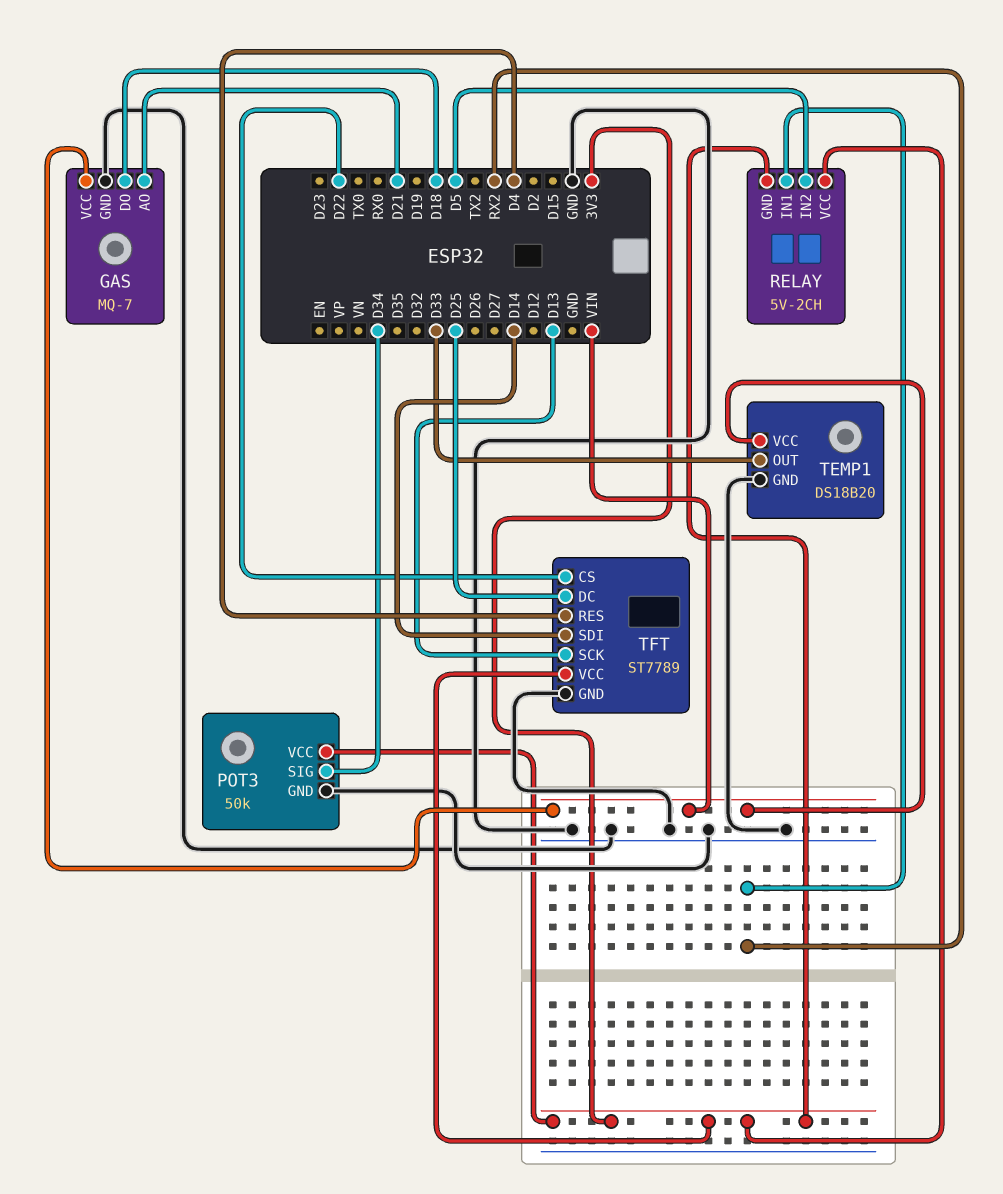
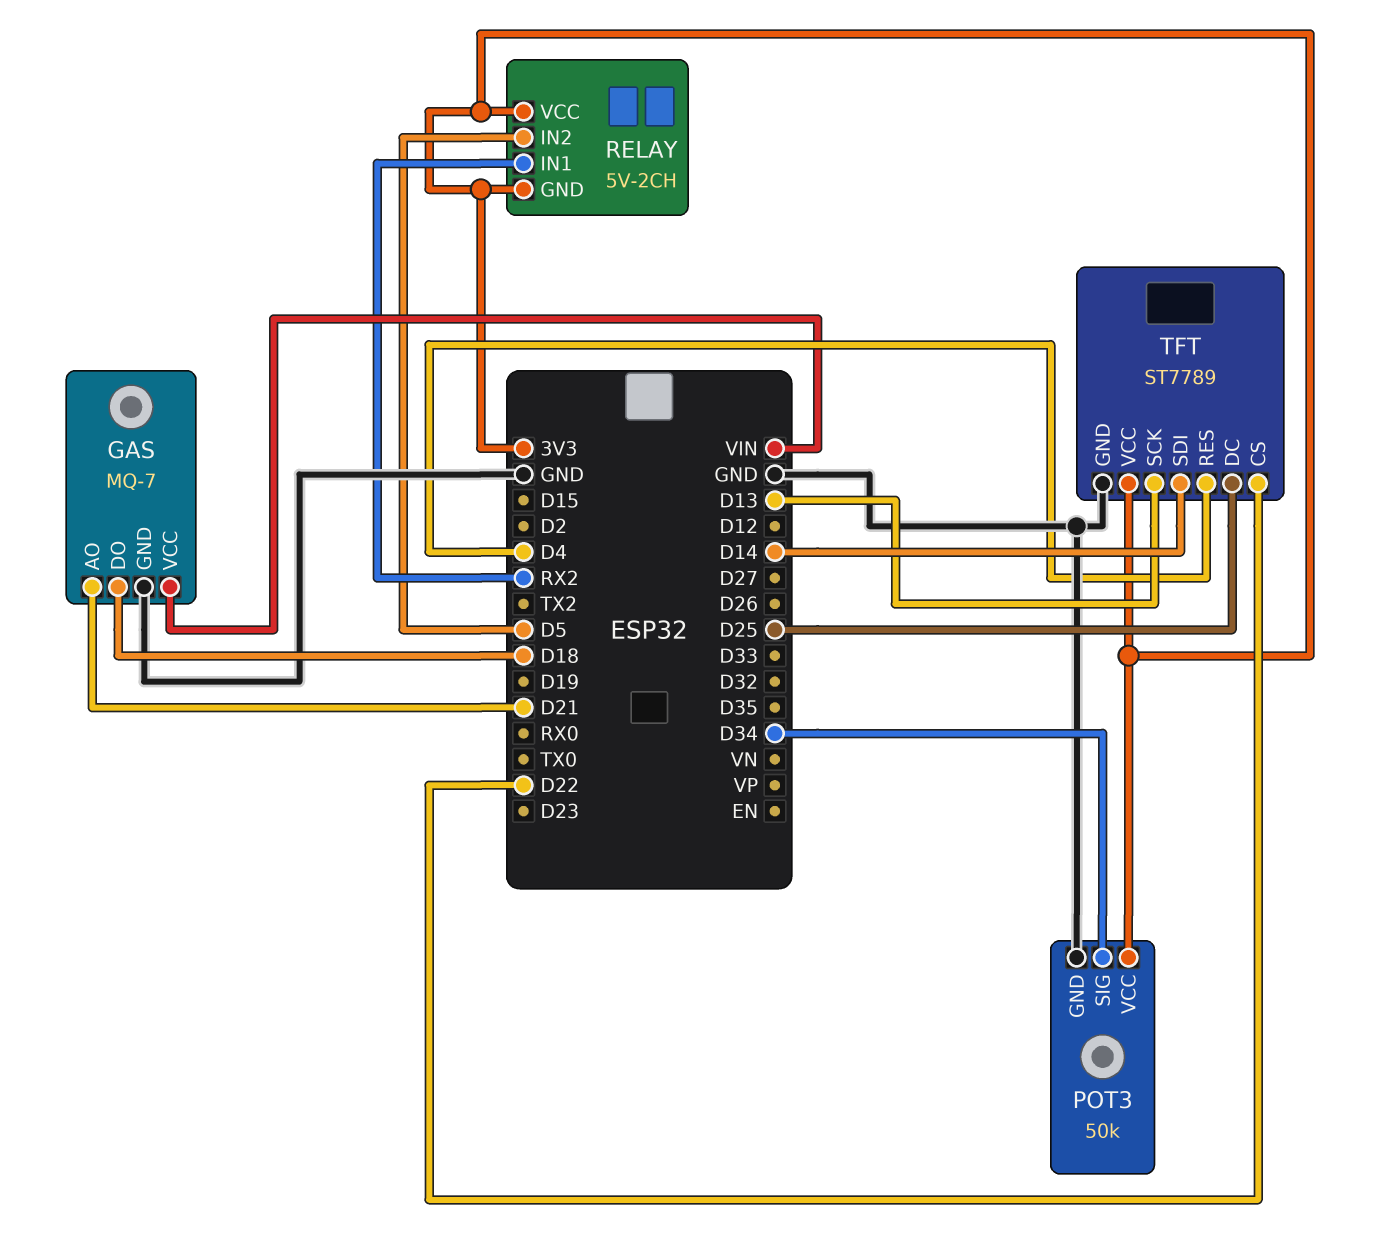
TEMP1: DS18B20 -> none
TEMP1 pin GND: GND -> none
TEMP1 pin OUT: D33 -> none
TEMP1 pin VCC: VIN -> none

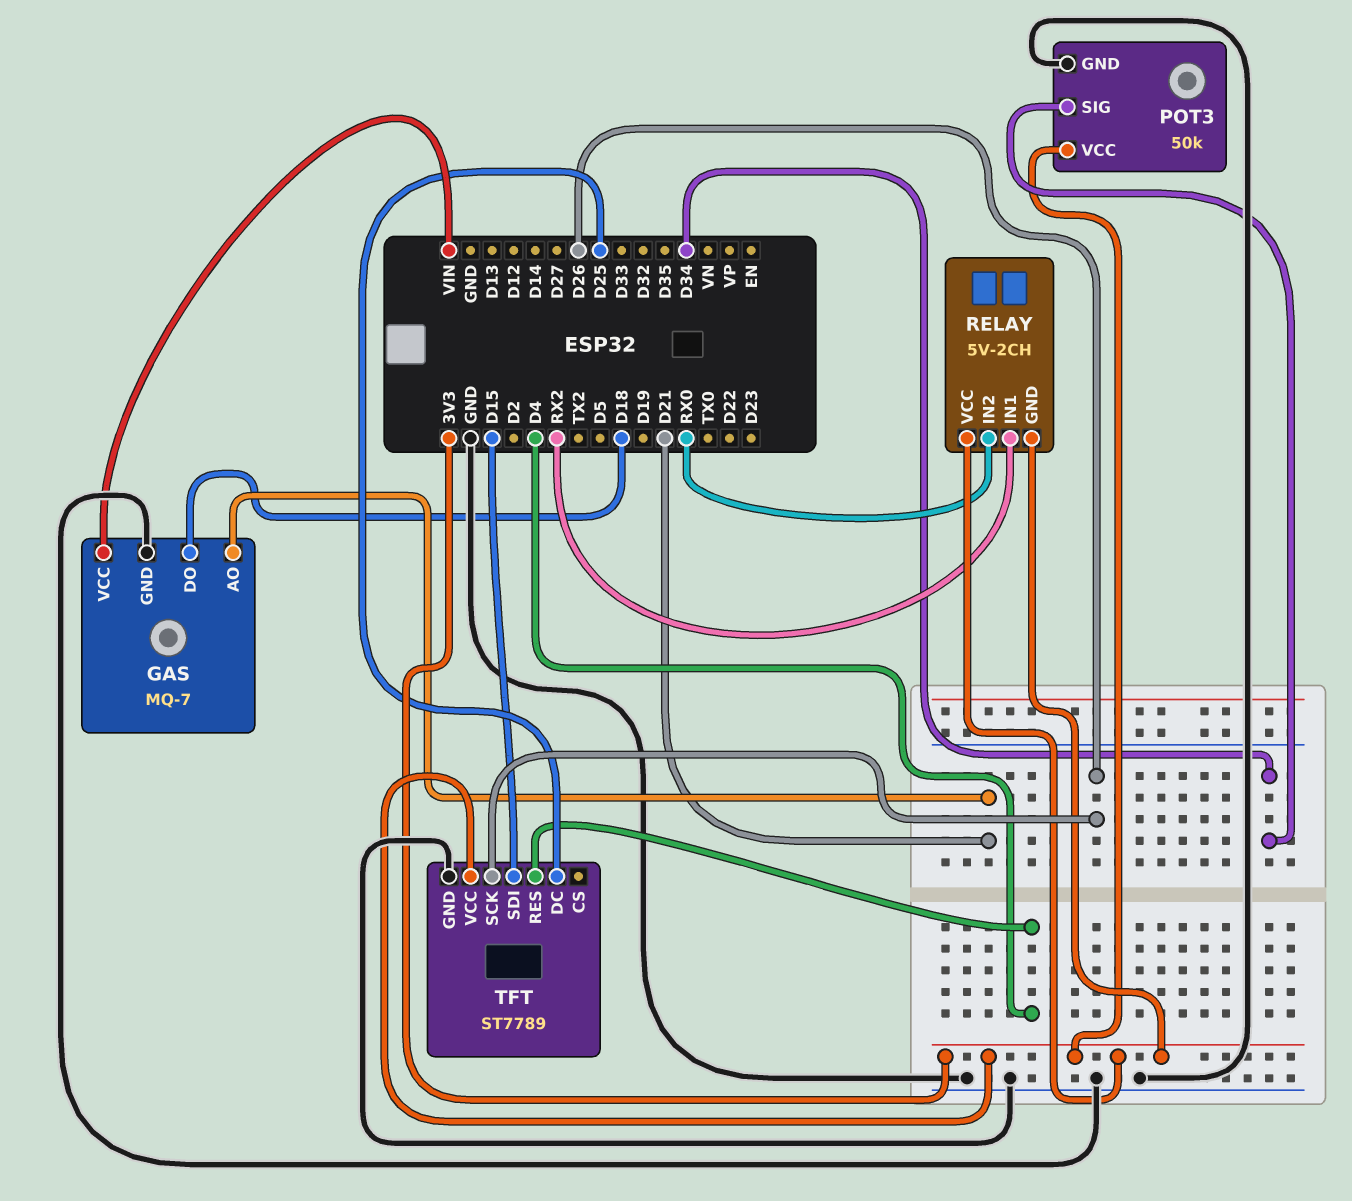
RELAY pin IN2: D5 -> RX0
TFT pin CS: D22 -> none
TFT pin SCK: D13 -> D26
TFT pin SDI: D14 -> D15

